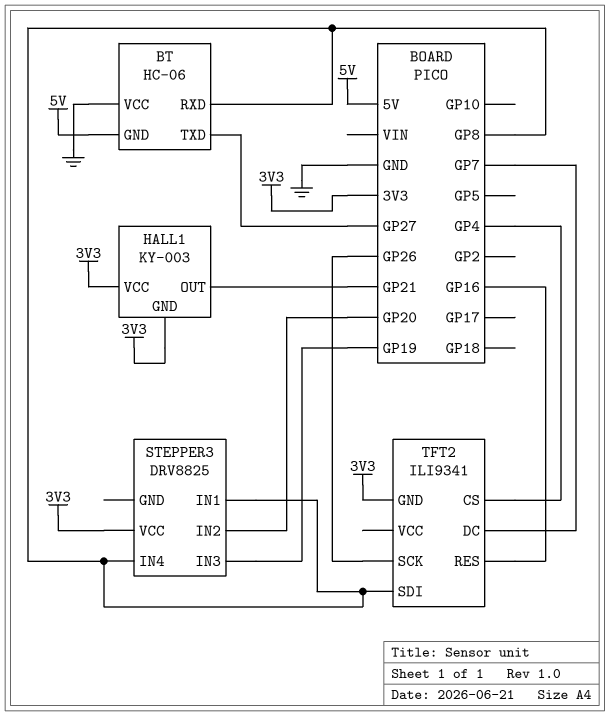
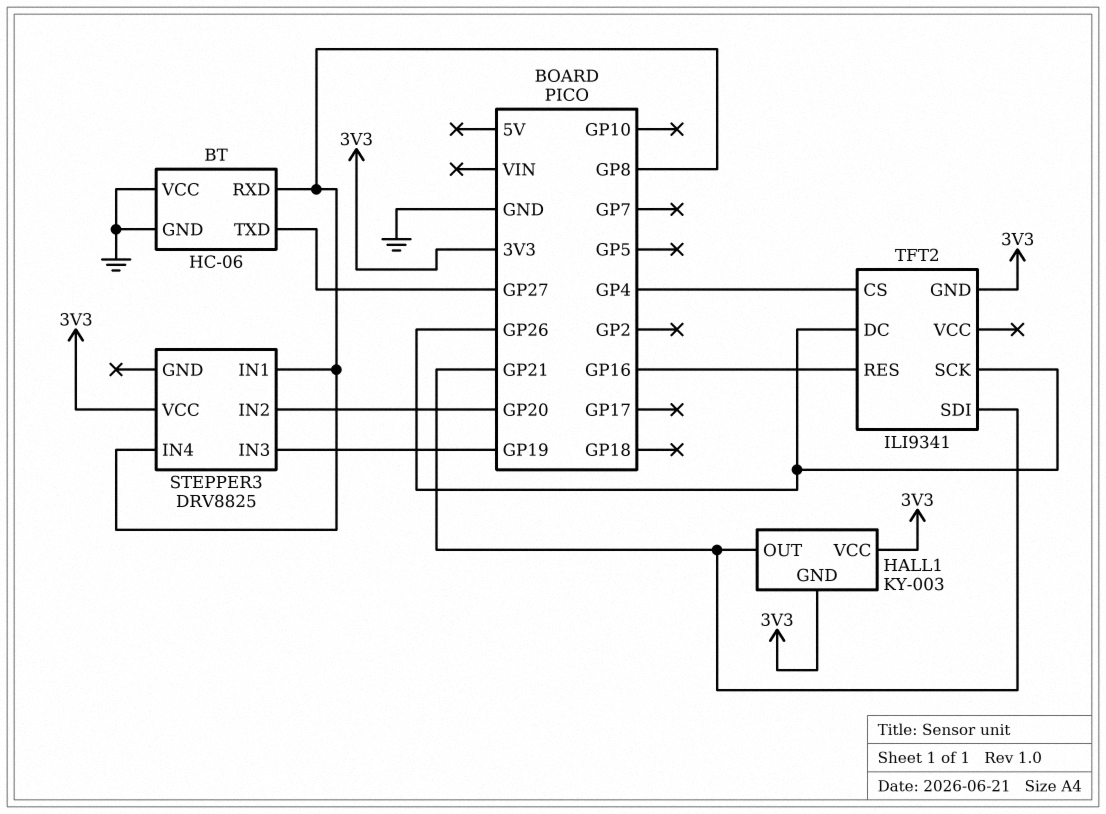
BT pin GND: 5V -> GND
TFT2 pin DC: GP7 -> GP26
TFT2 pin SDI: GP8 -> GP21

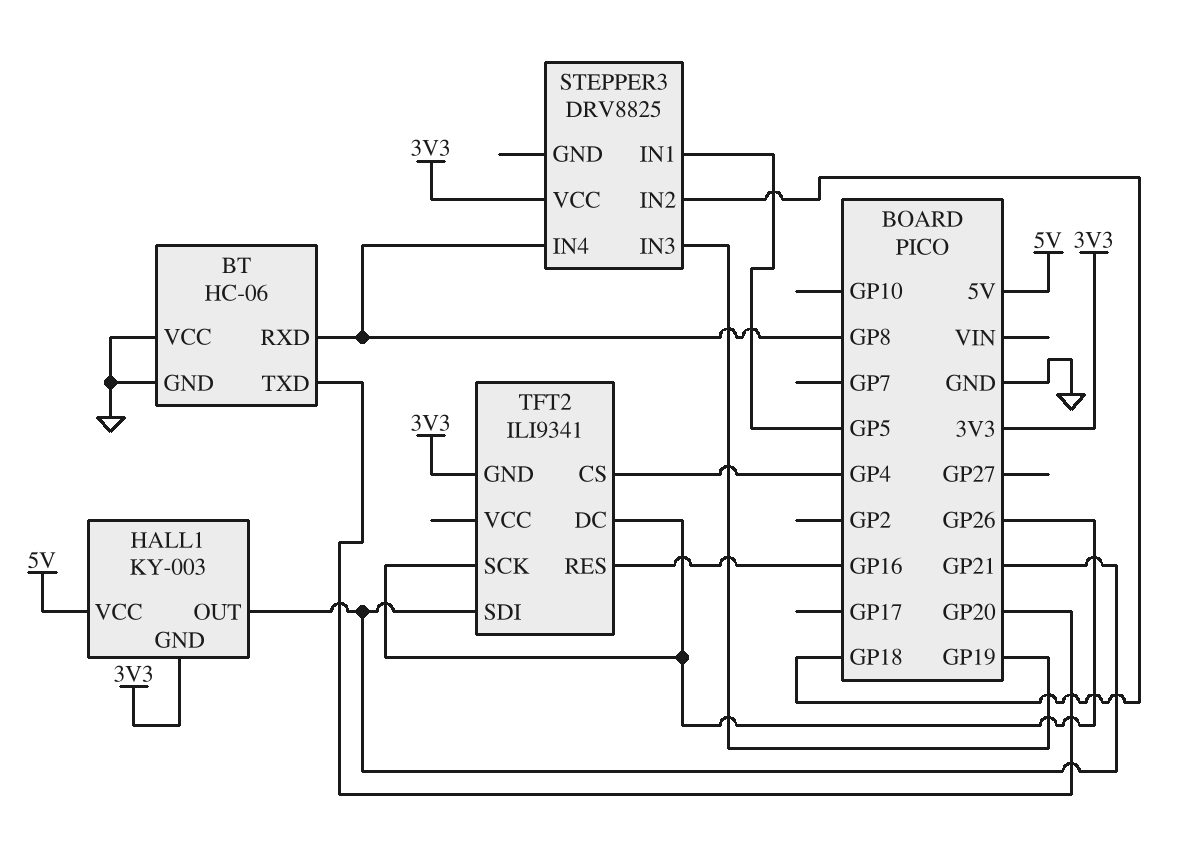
BT pin TXD: GP27 -> GP20
HALL1 pin VCC: 3V3 -> 5V
STEPPER3 pin IN1: GP8 -> GP5
STEPPER3 pin IN2: GP20 -> GP18

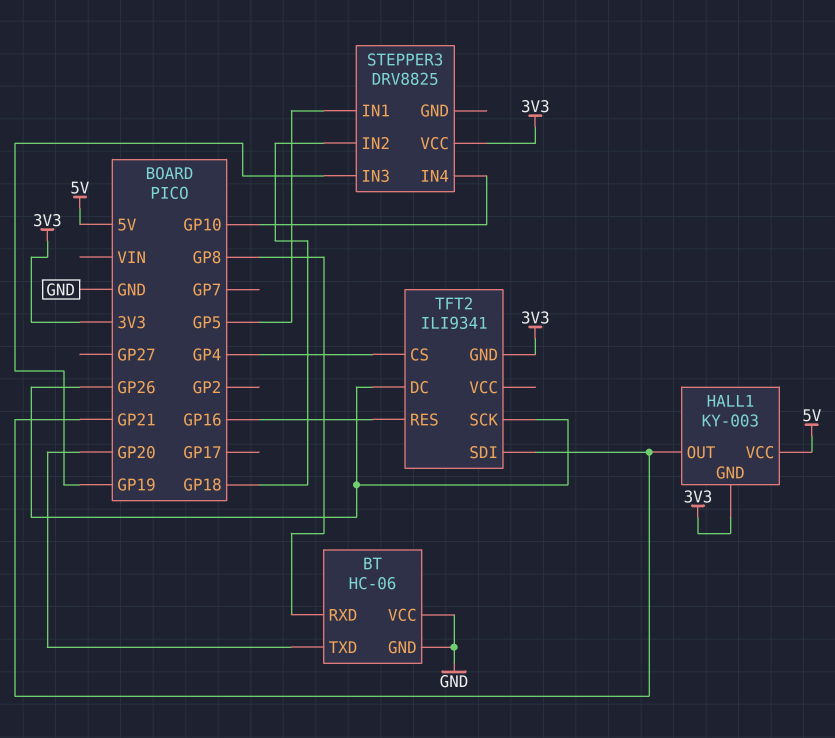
STEPPER3 pin IN4: GP8 -> GP10

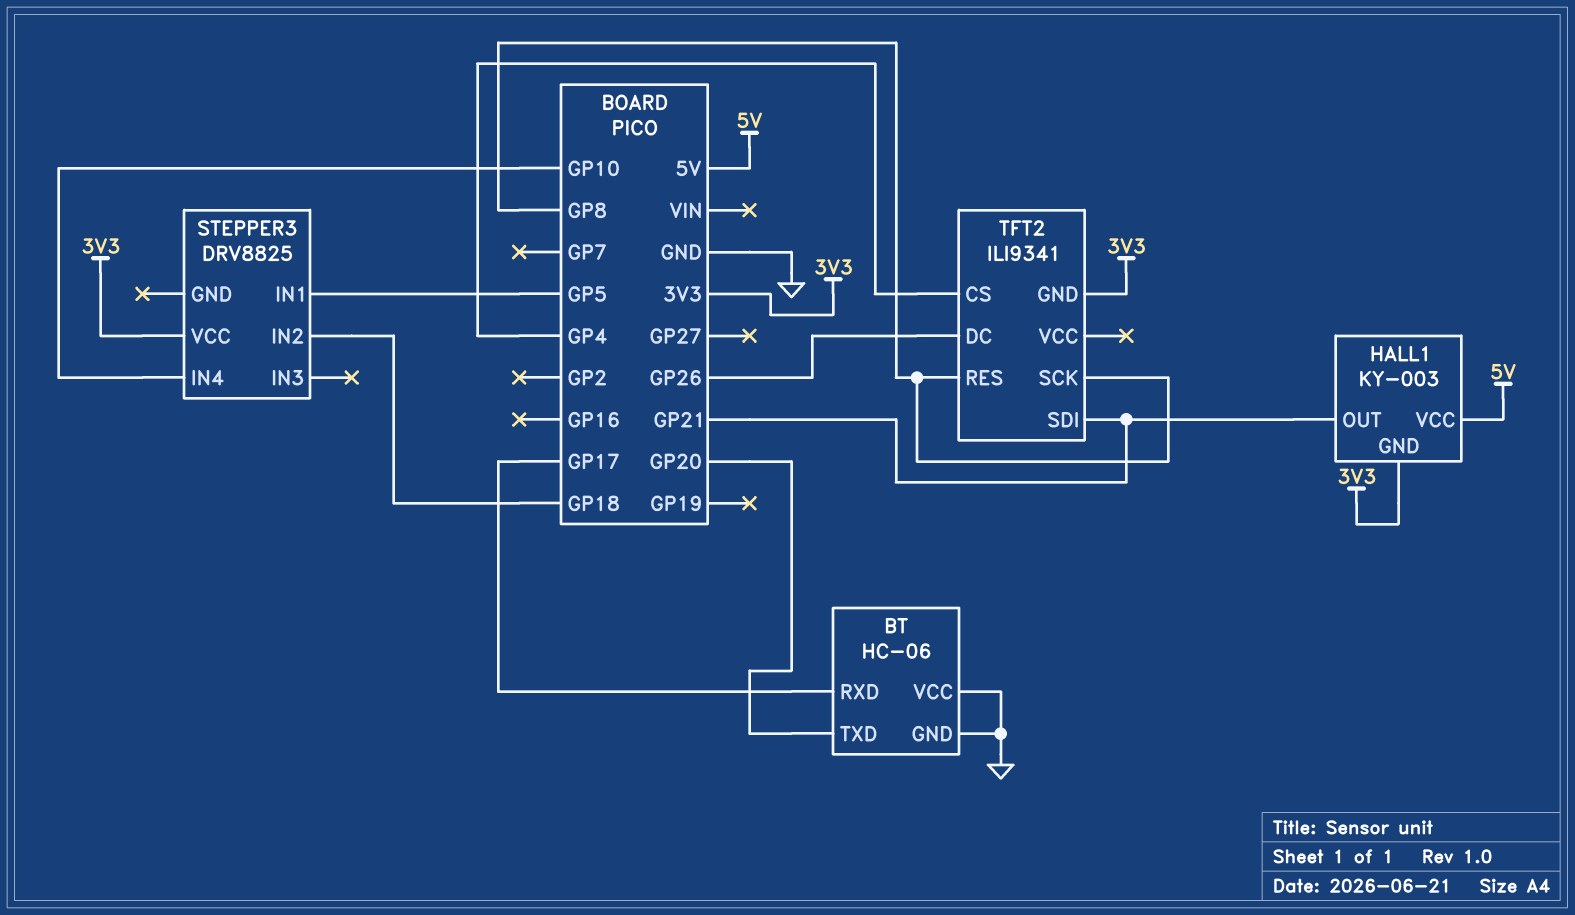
BT pin RXD: GP8 -> GP17
STEPPER3 pin IN3: GP19 -> none
TFT2 pin RES: GP16 -> GP8
TFT2 pin SCK: GP26 -> GP8

